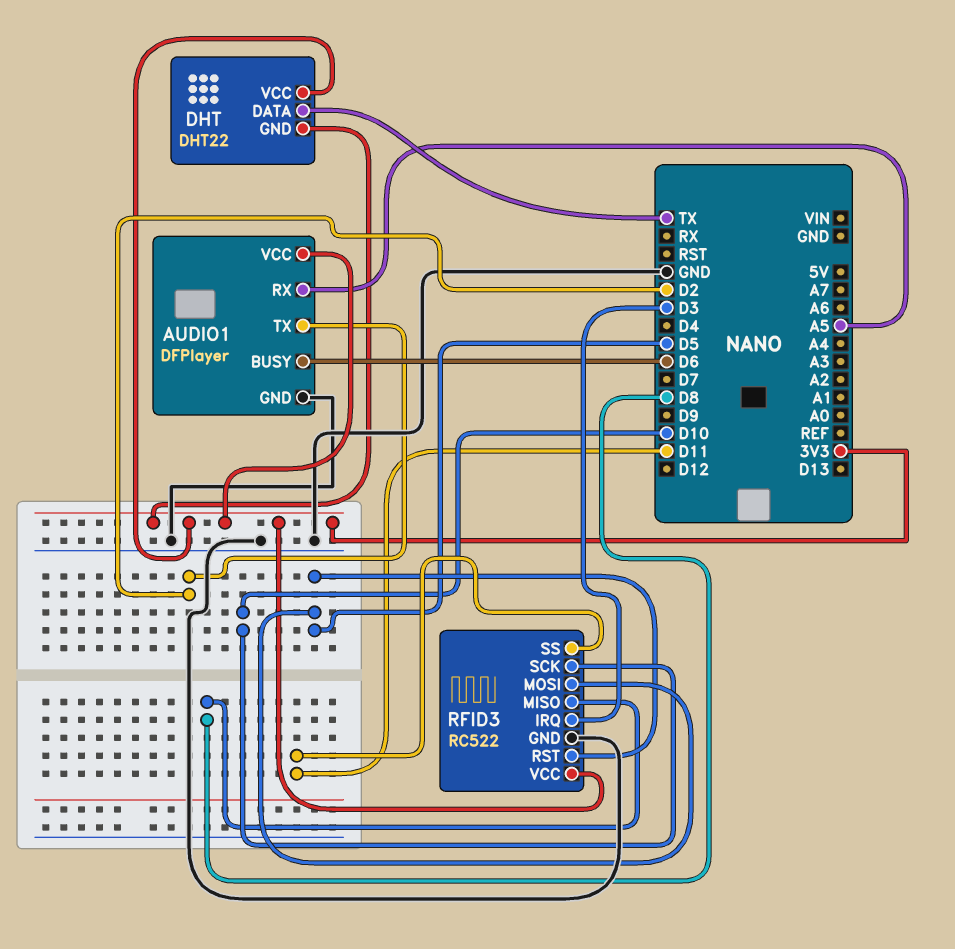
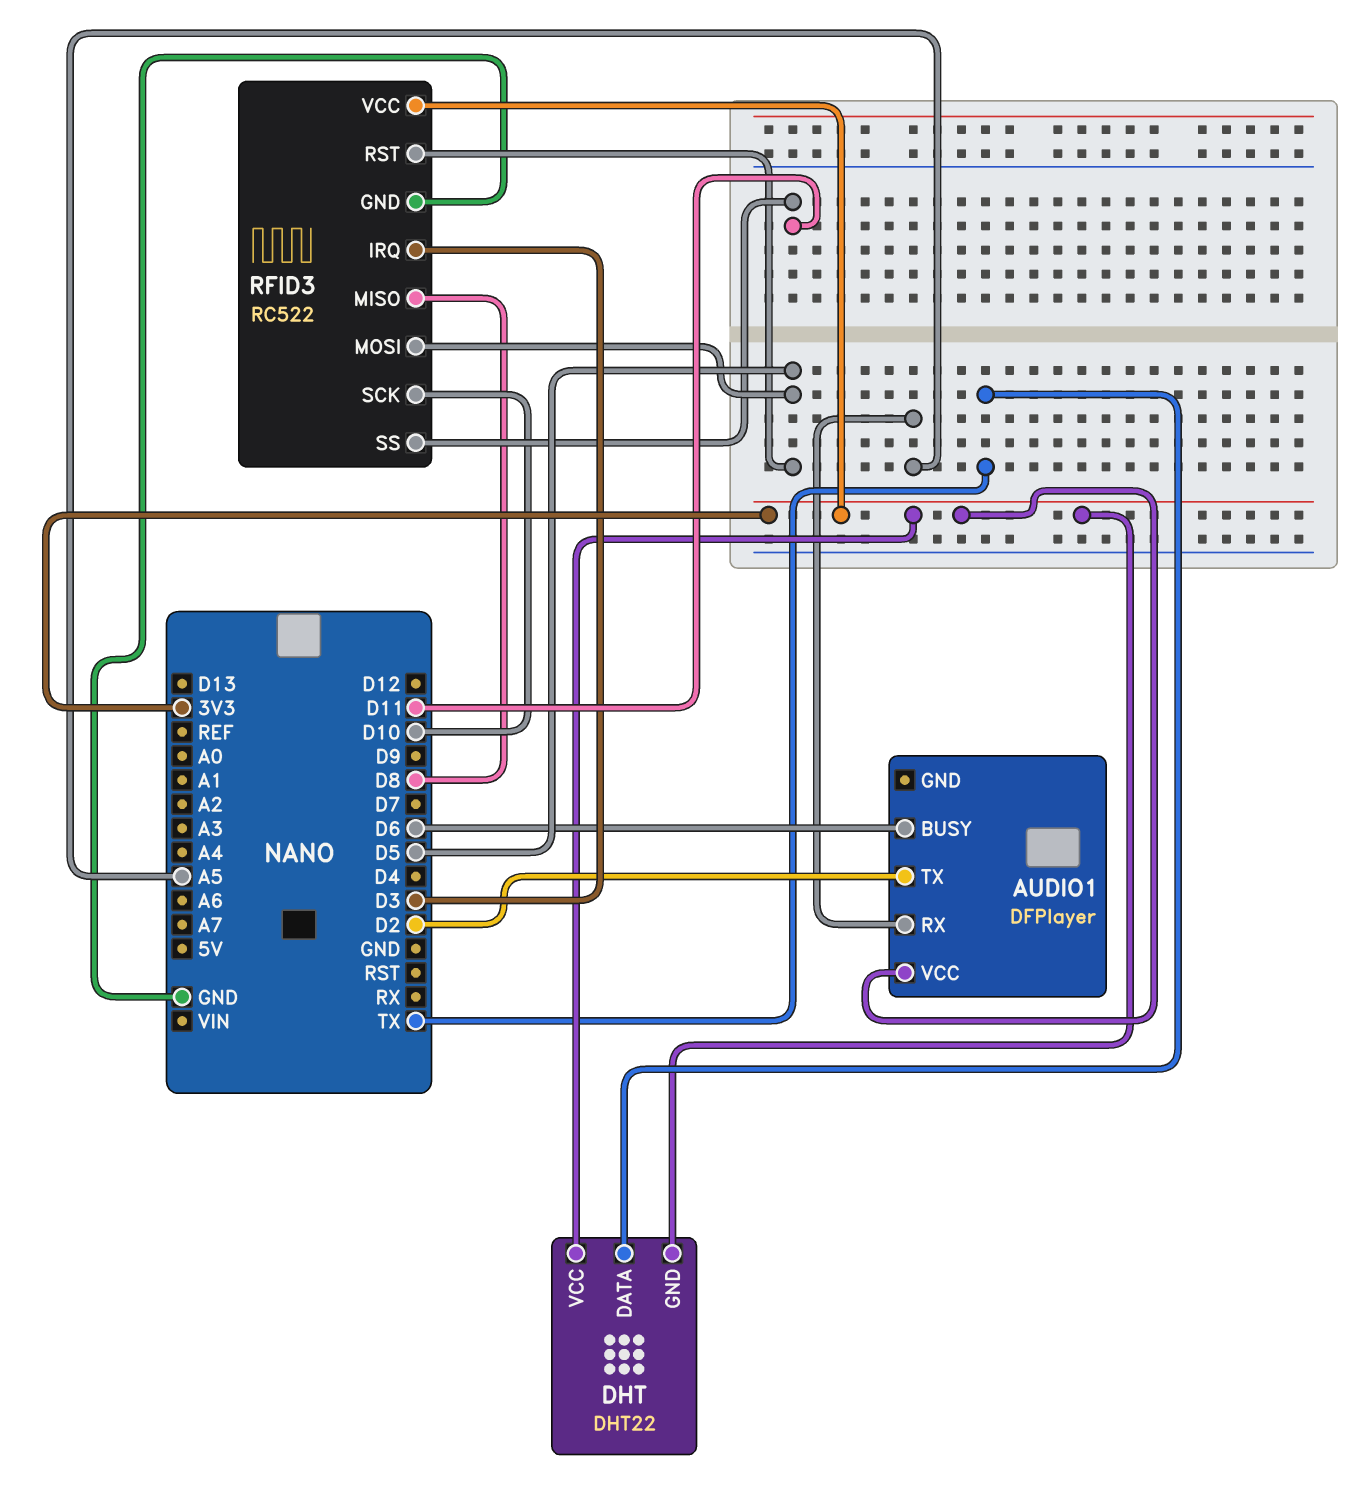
AUDIO1 pin GND: GND -> none

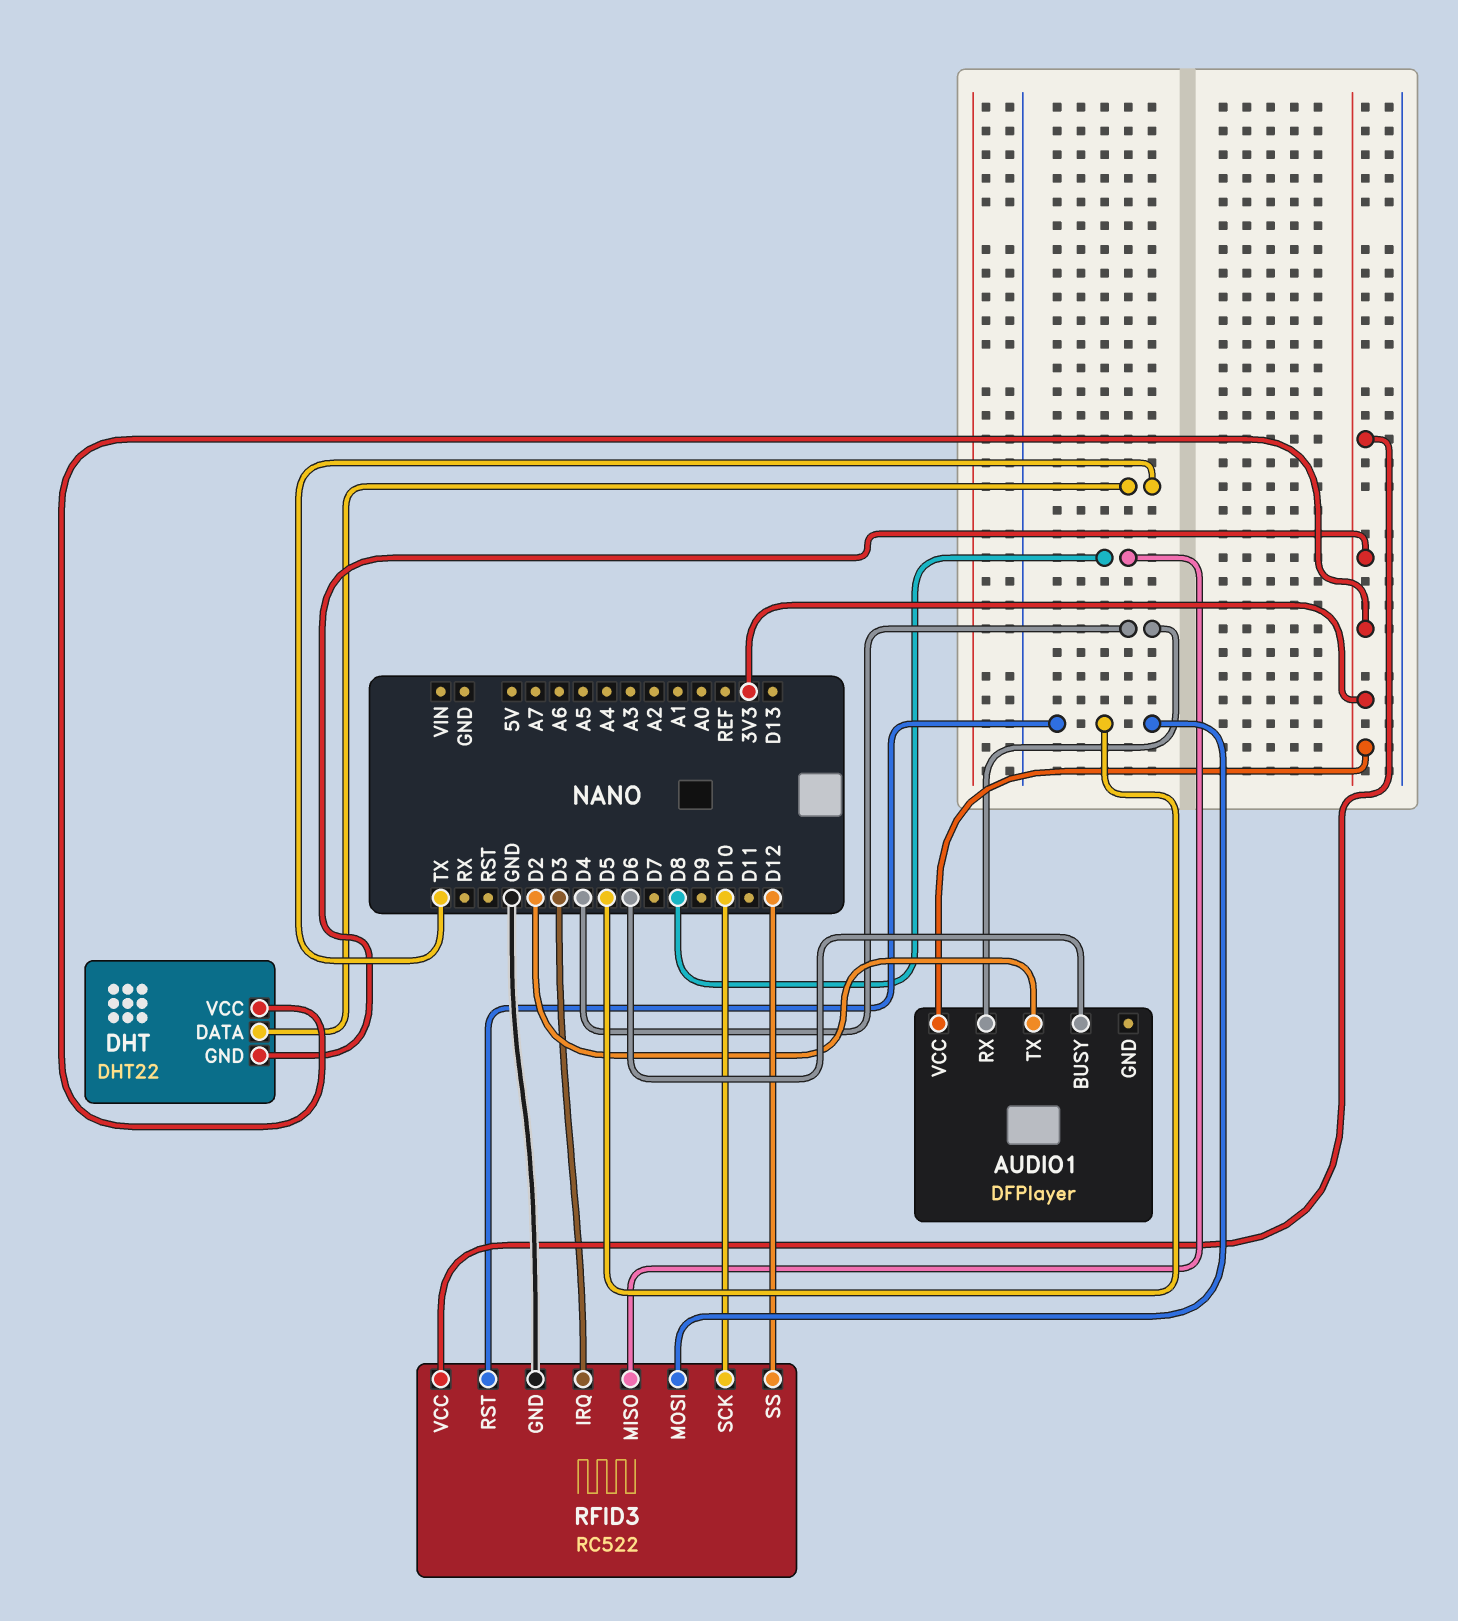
AUDIO1 pin RX: A5 -> D4
RFID3 pin SS: D11 -> D12

